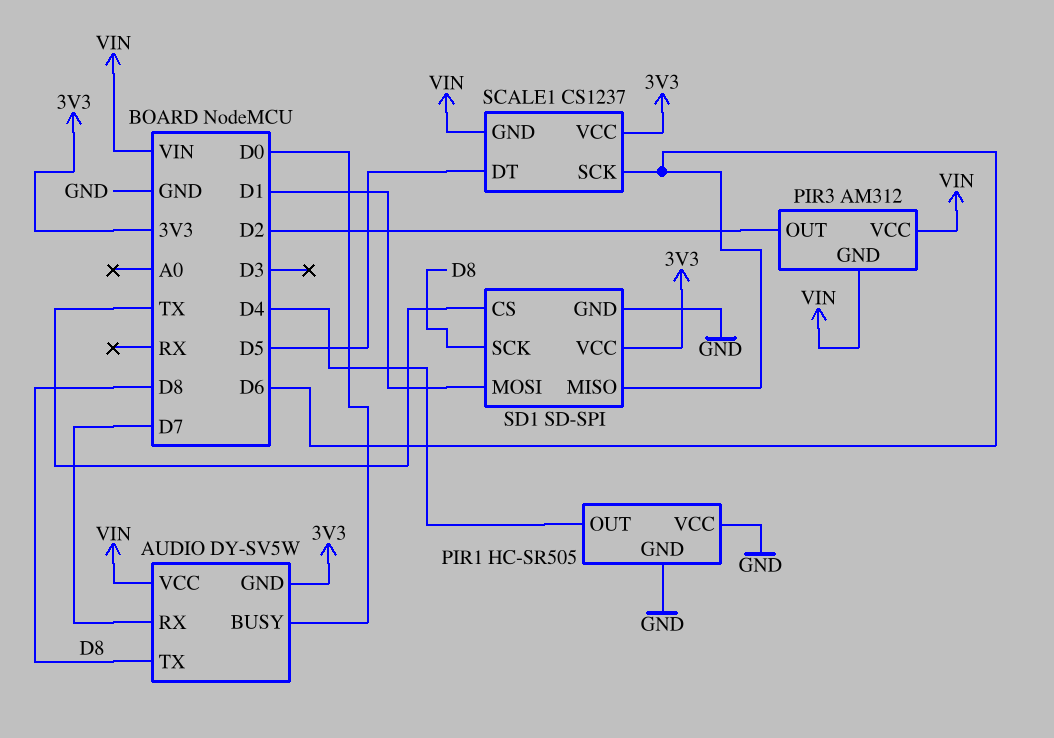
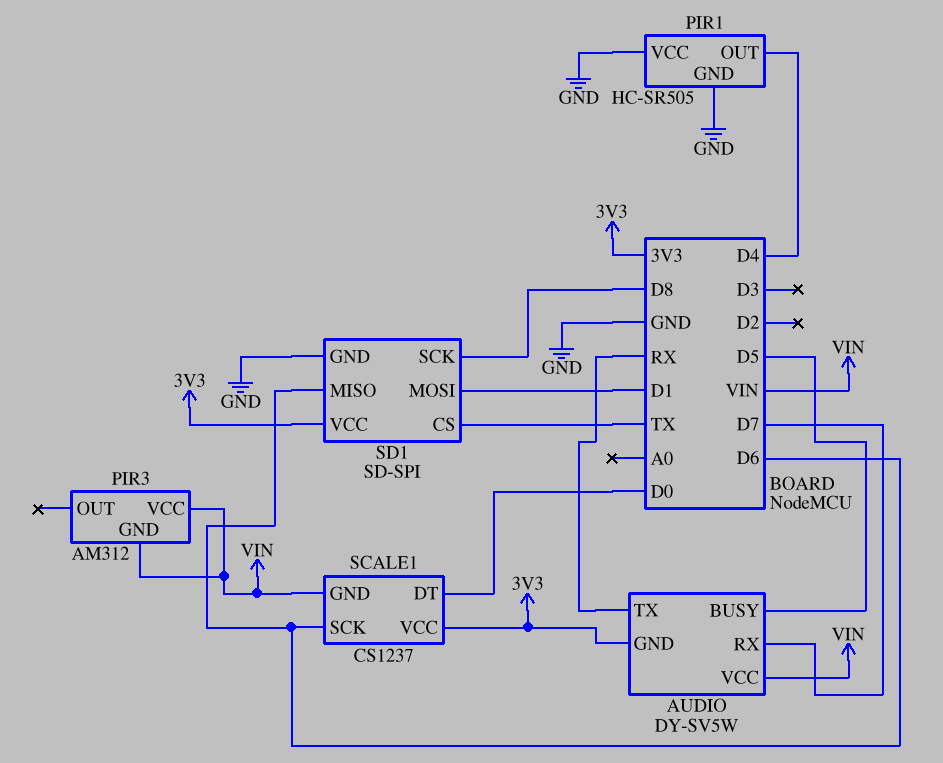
AUDIO pin BUSY: D0 -> D5
AUDIO pin TX: D8 -> RX
PIR3 pin OUT: D2 -> none
SCALE1 pin DT: D5 -> D0

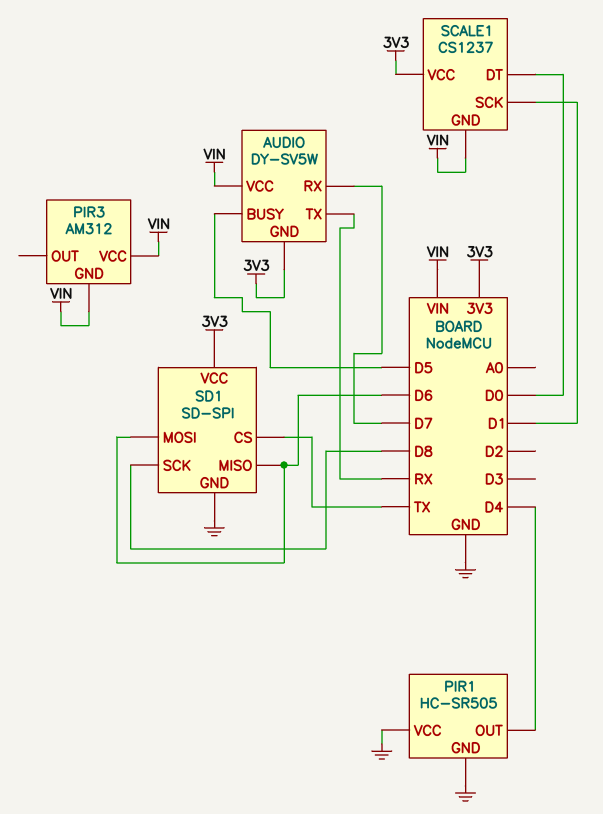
SCALE1 pin SCK: D6 -> D1
SD1 pin MOSI: D1 -> D6

